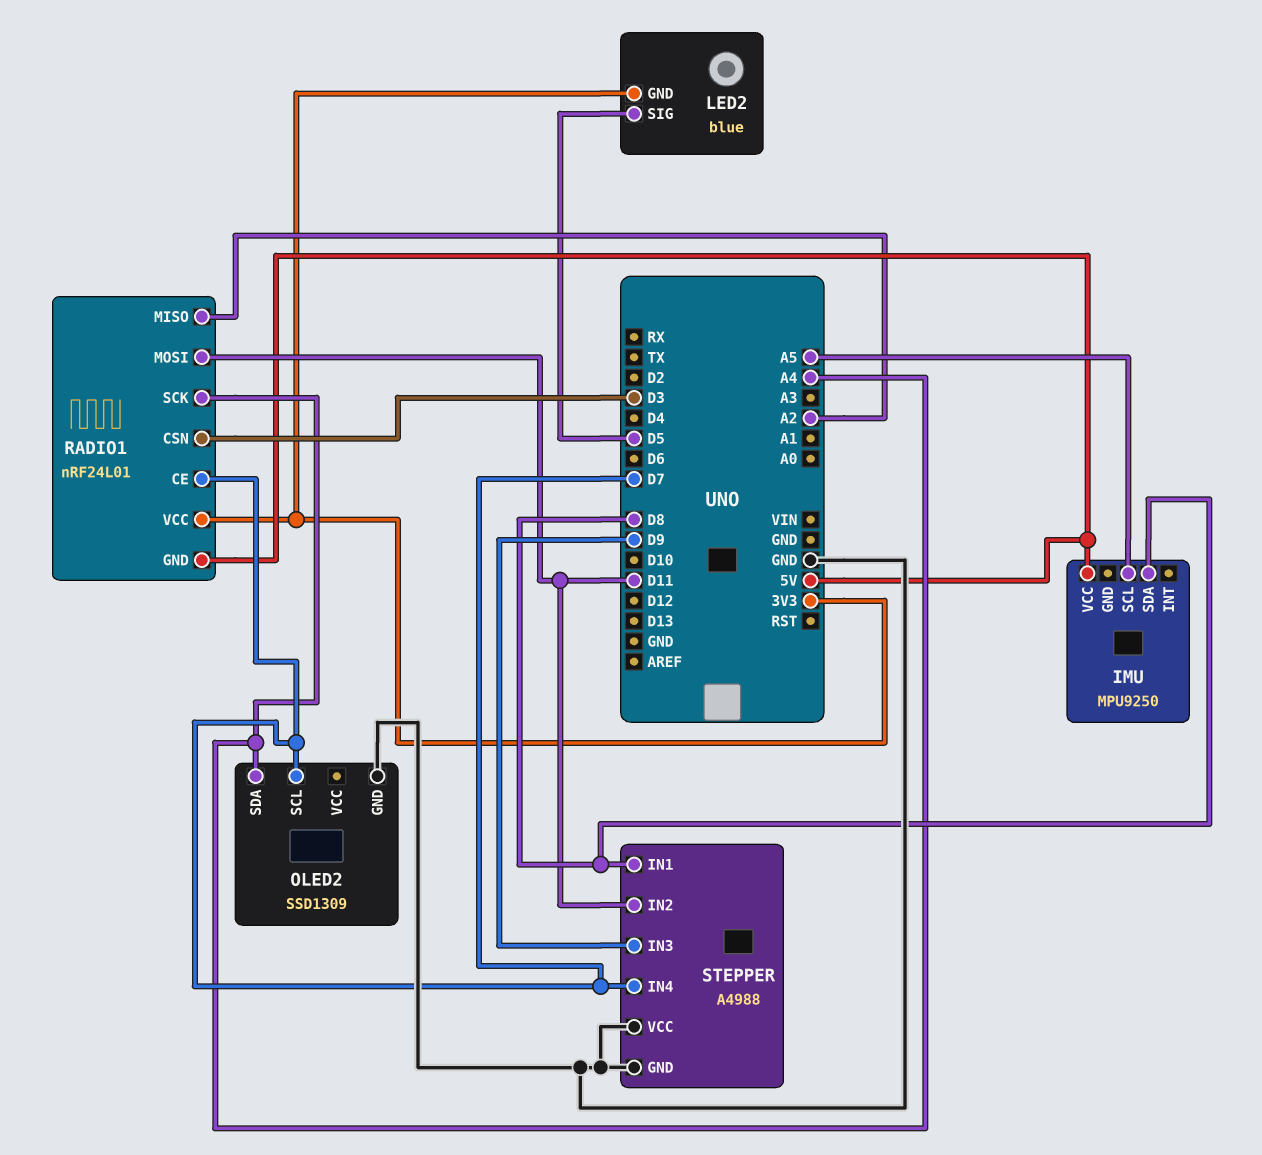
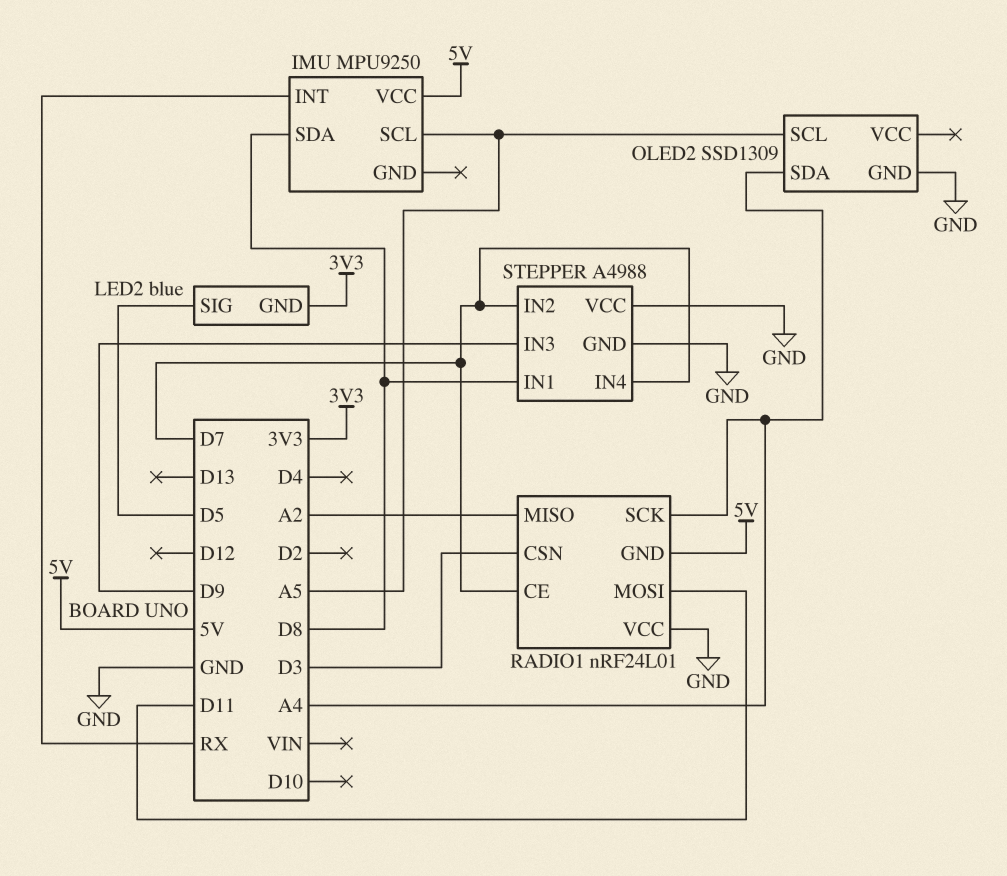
IMU pin INT: none -> RX
OLED2 pin SCL: D7 -> A5
RADIO1 pin VCC: 3V3 -> GND
STEPPER pin IN2: D11 -> D7

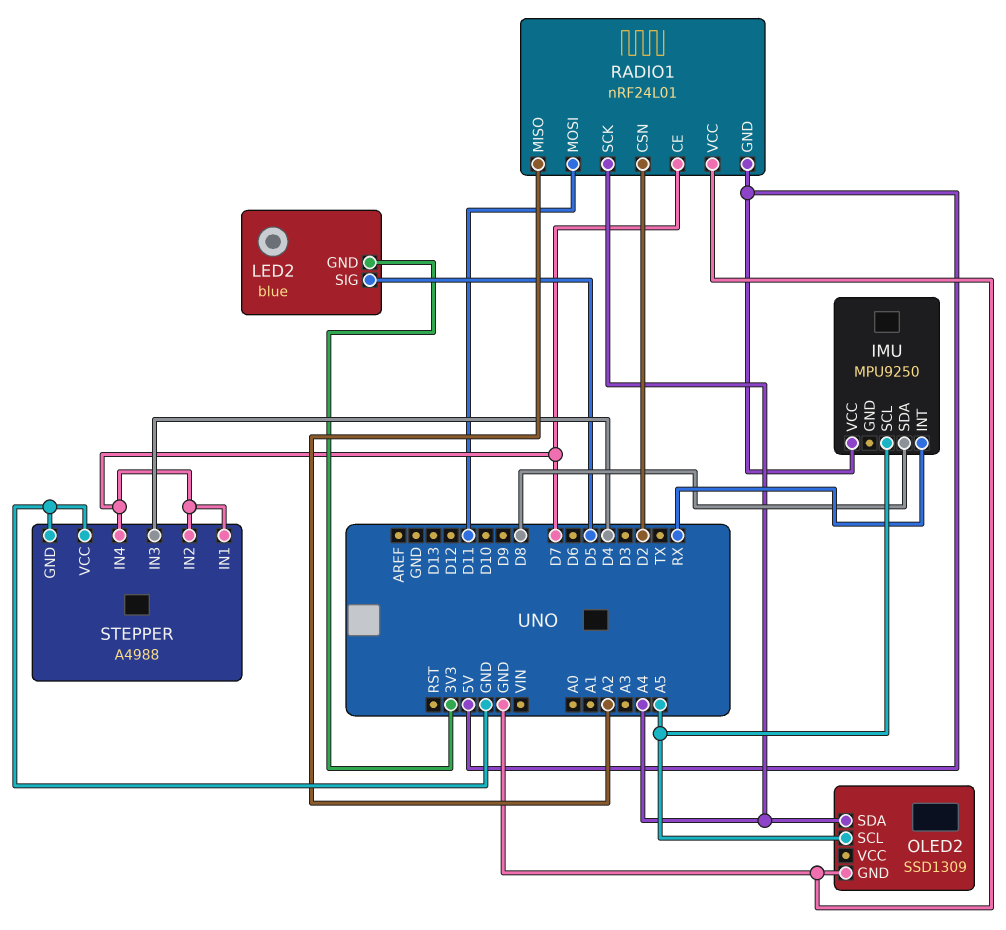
RADIO1 pin CSN: D3 -> D2
STEPPER pin IN1: D8 -> D7
STEPPER pin IN3: D9 -> D4

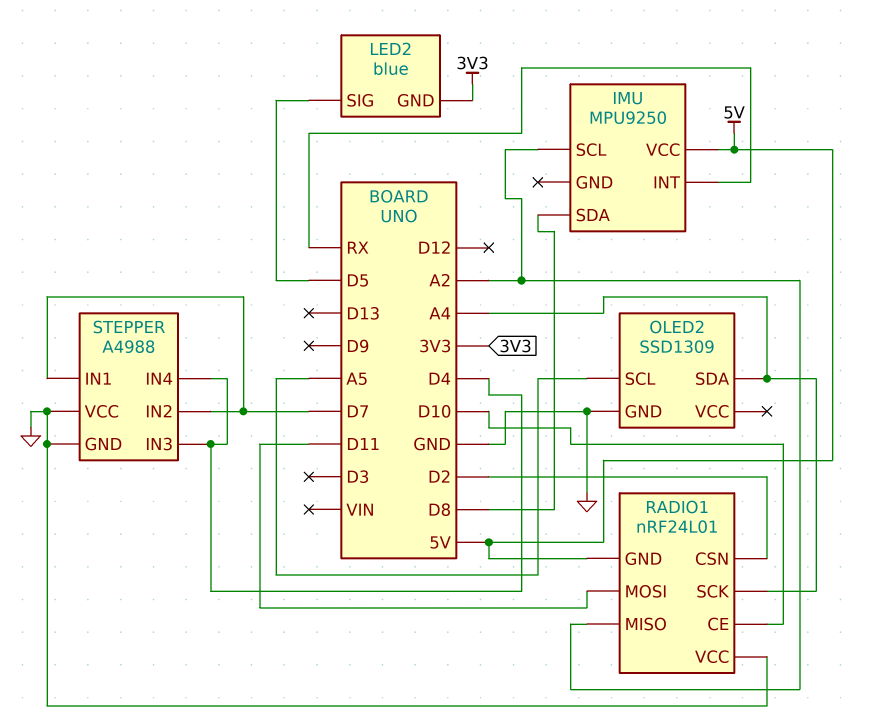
IMU pin SCL: A5 -> A2
RADIO1 pin CE: D7 -> D10
STEPPER pin IN4: D7 -> D4

